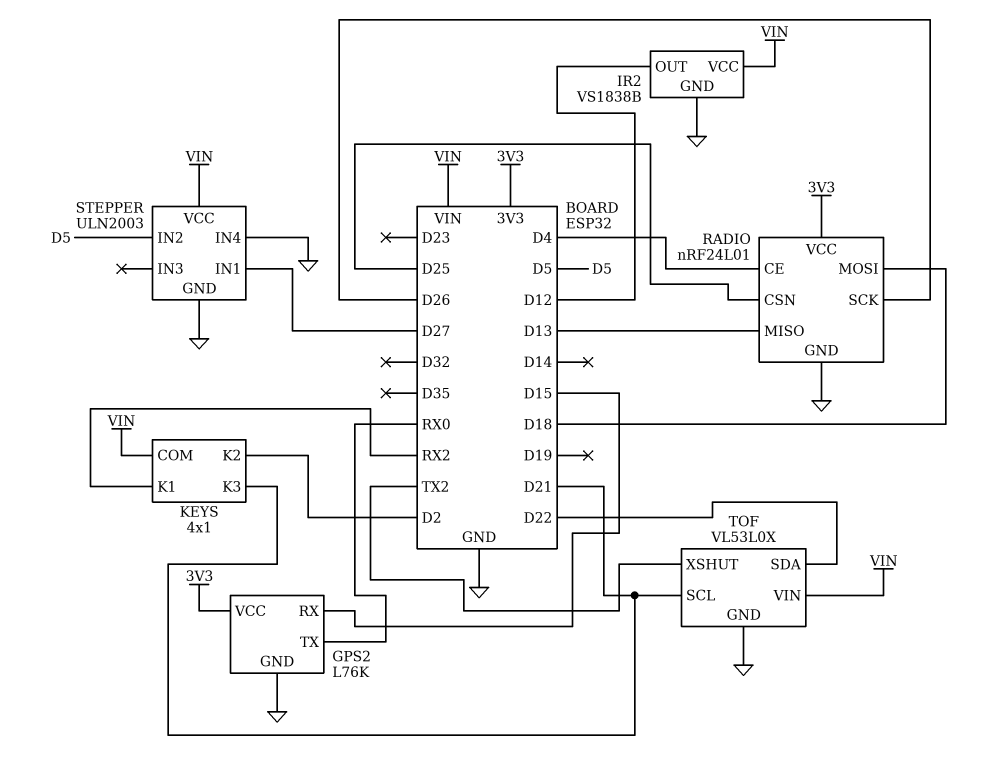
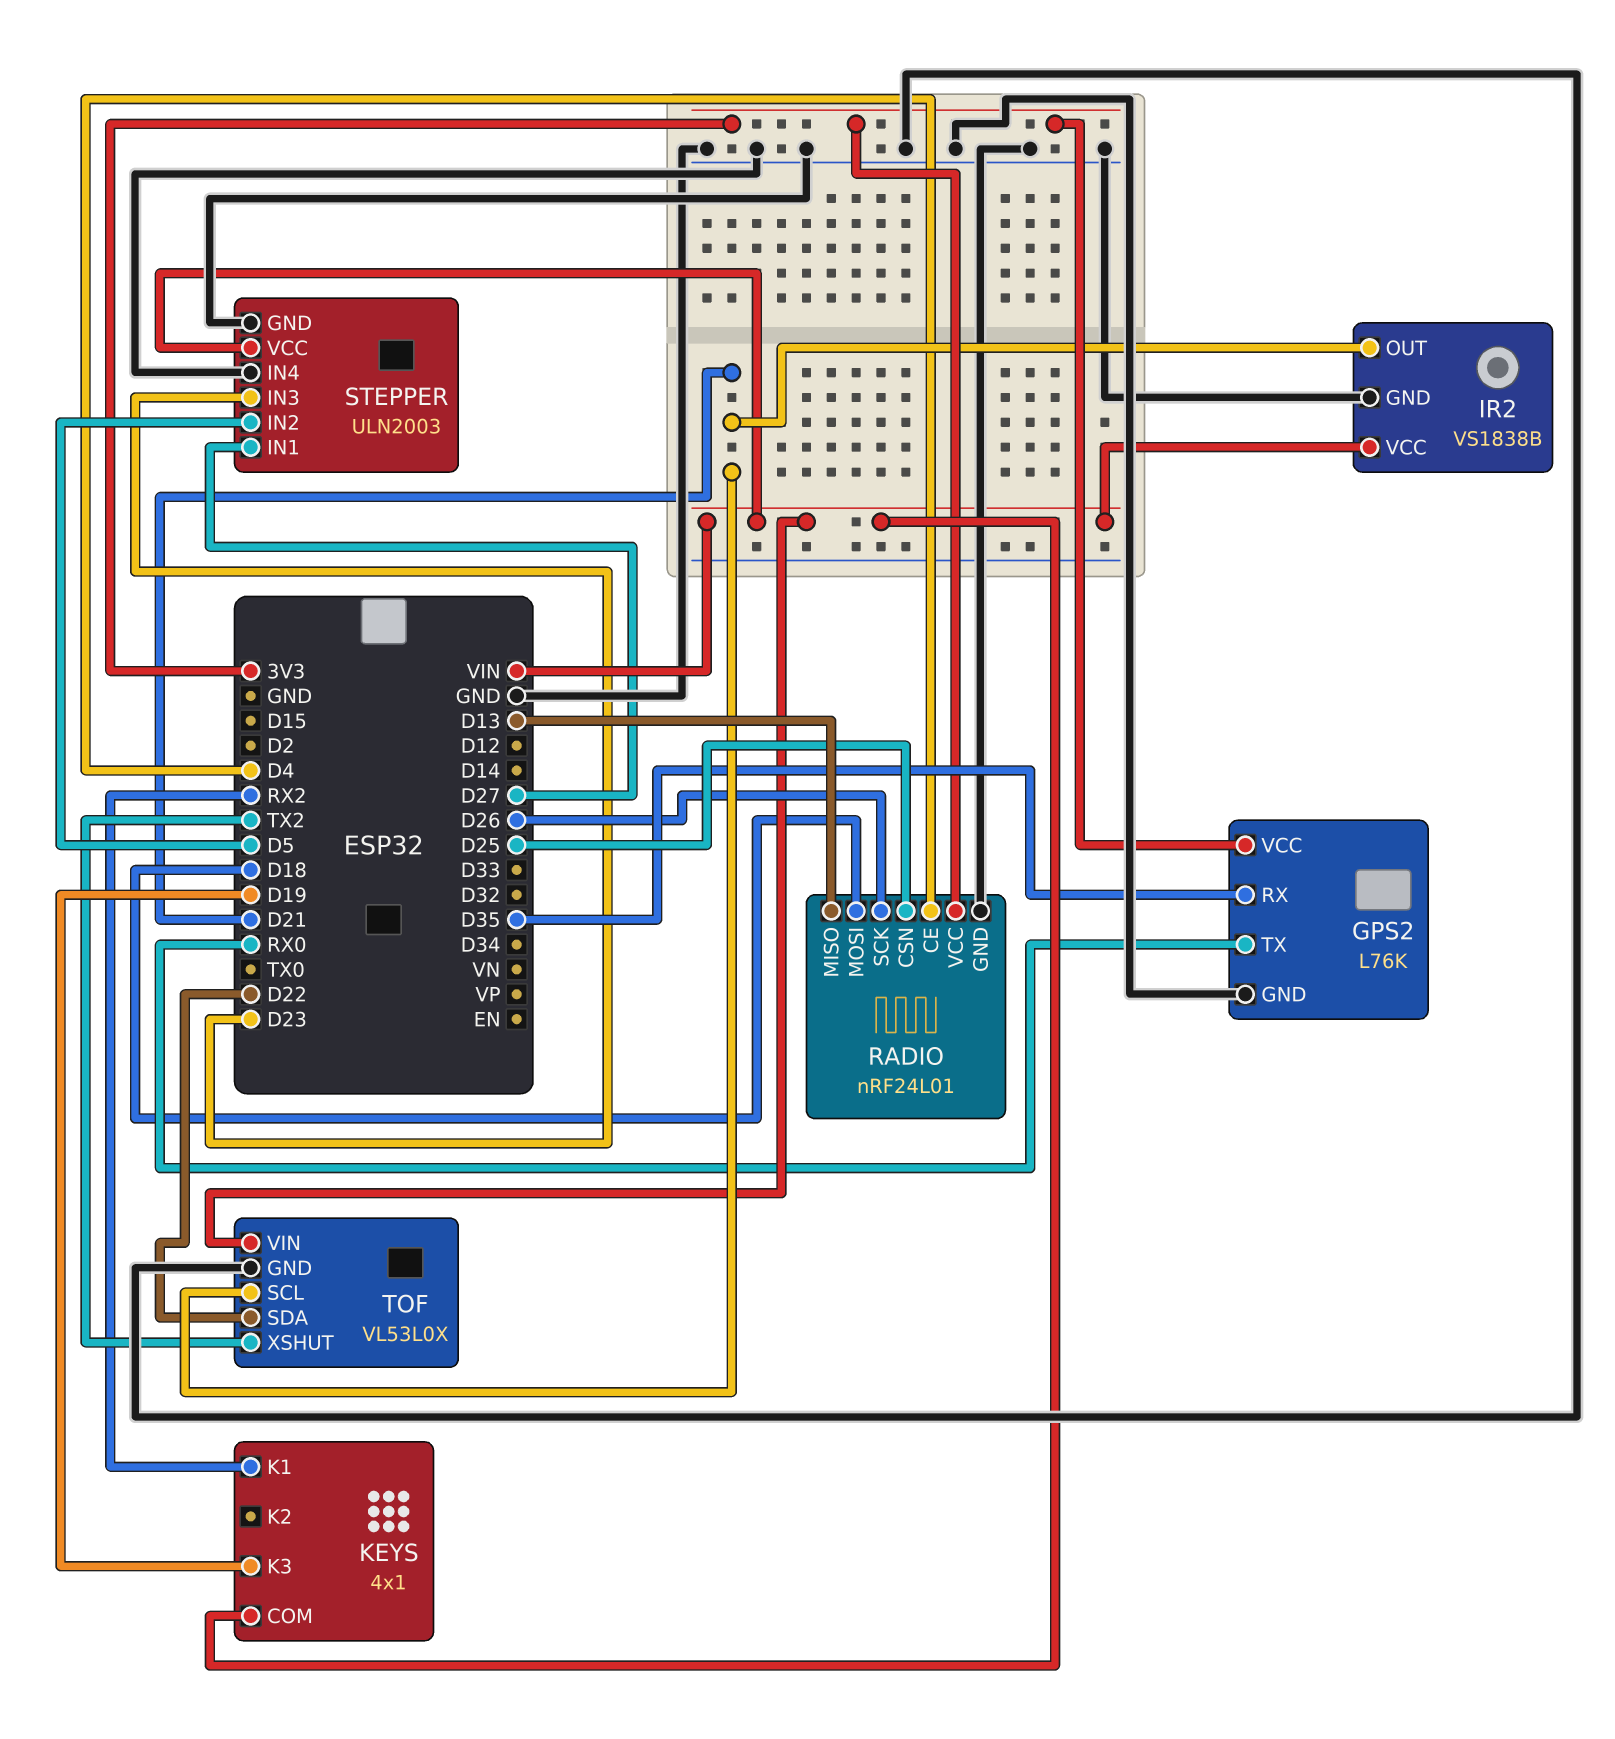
GPS2 pin RX: D15 -> D35
IR2 pin OUT: D12 -> D21
KEYS pin K2: D2 -> none
KEYS pin K3: D21 -> D19
STEPPER pin IN3: none -> D23

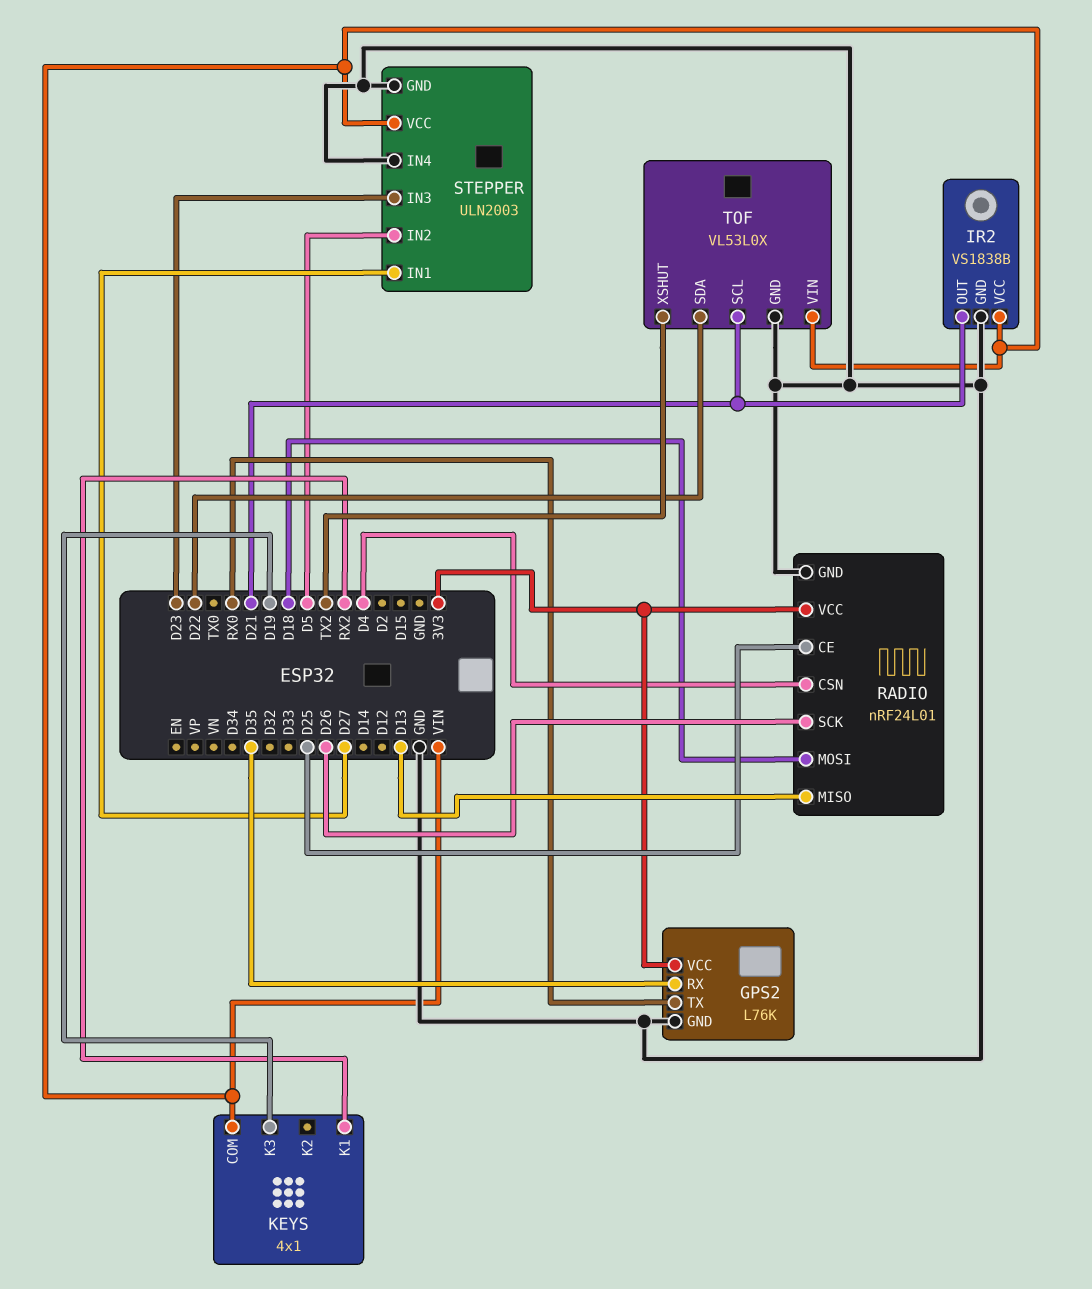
RADIO pin CE: D4 -> D25
RADIO pin CSN: D25 -> D4

